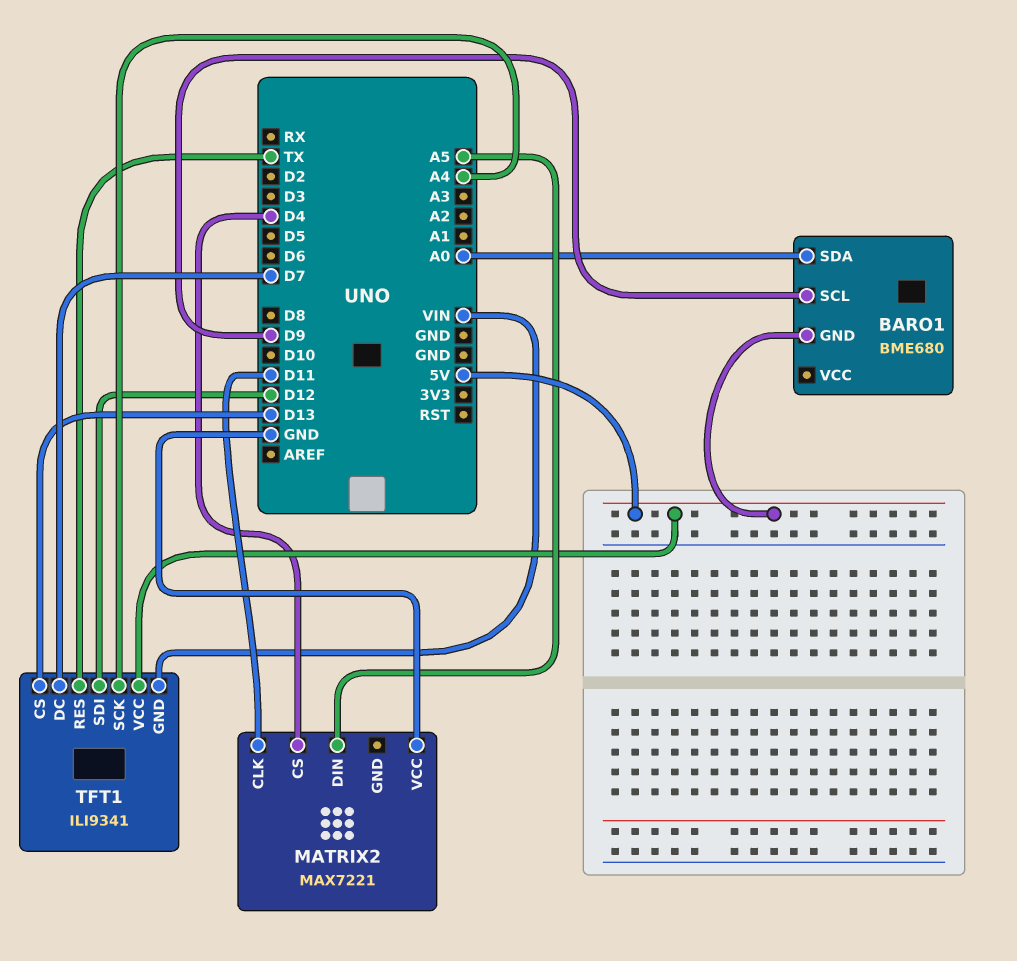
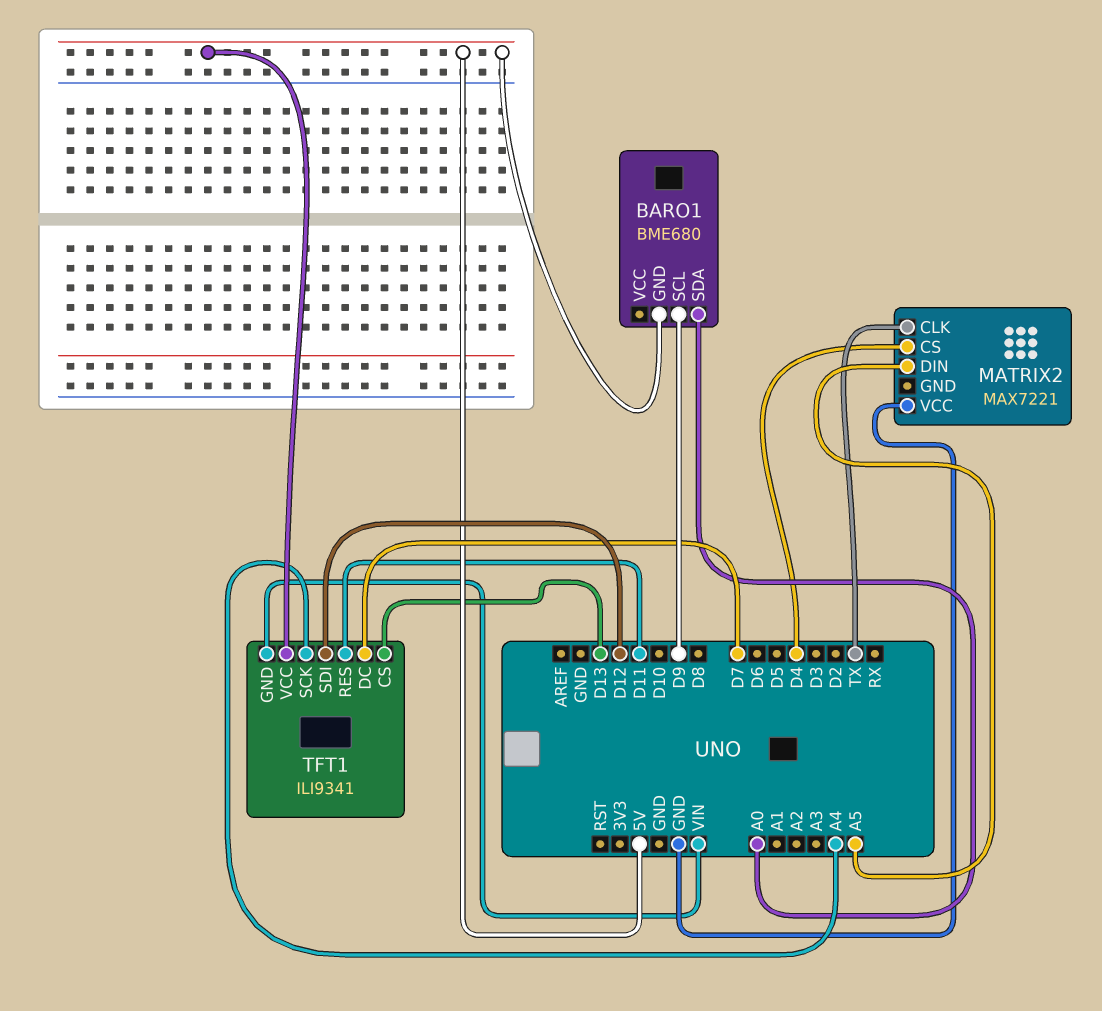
MATRIX2 pin CLK: D11 -> TX
TFT1 pin RES: TX -> D11

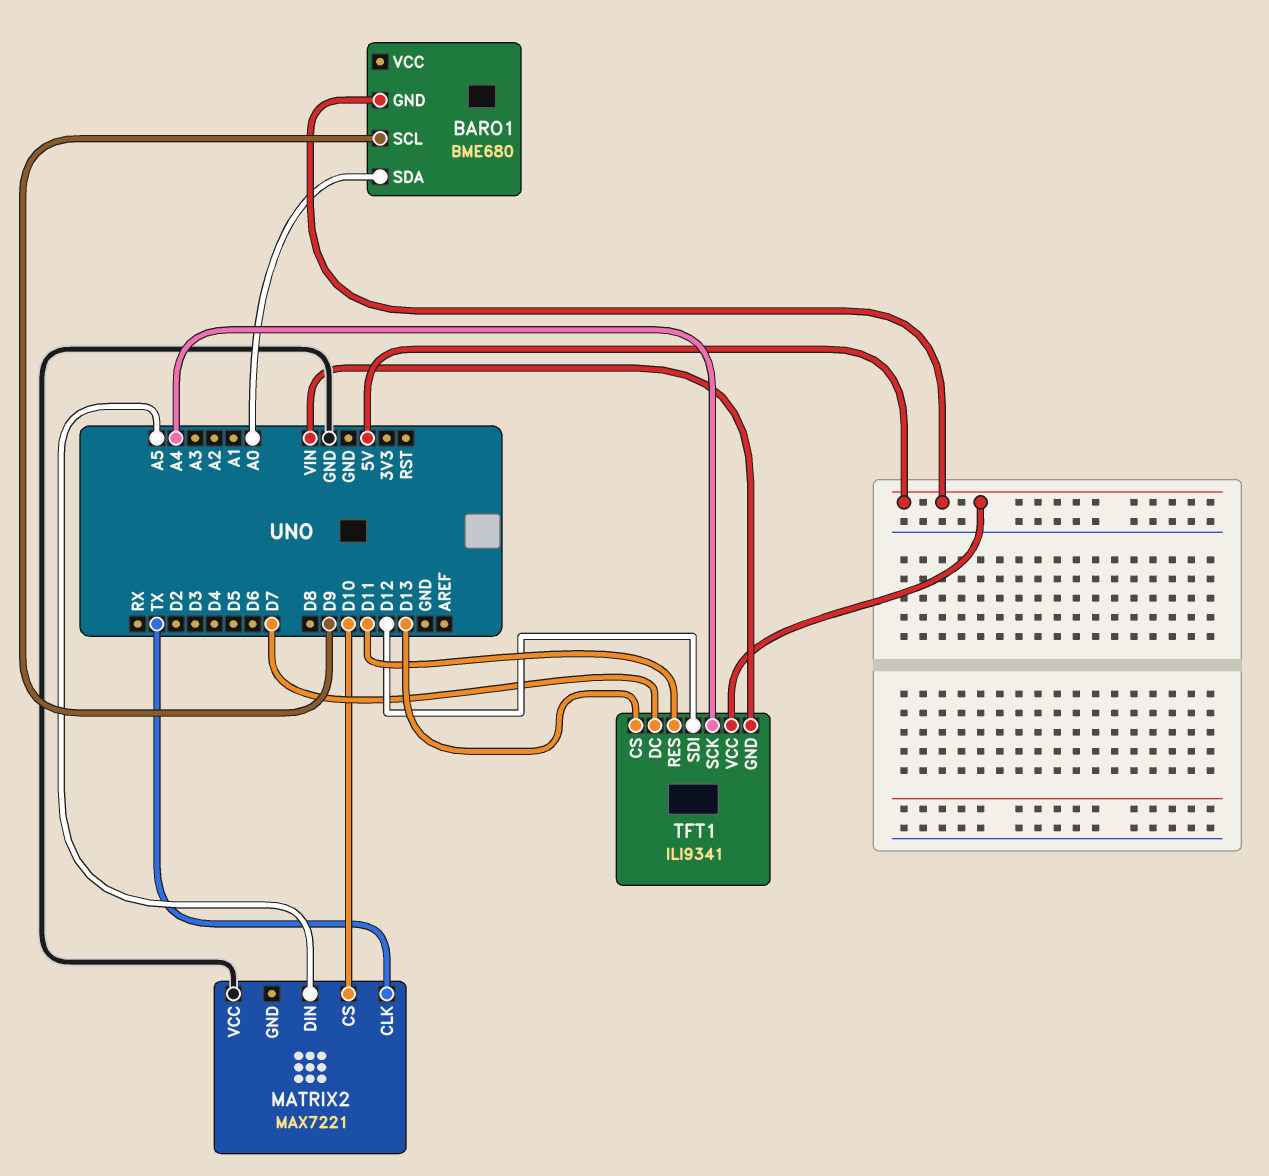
MATRIX2 pin CS: D4 -> D10

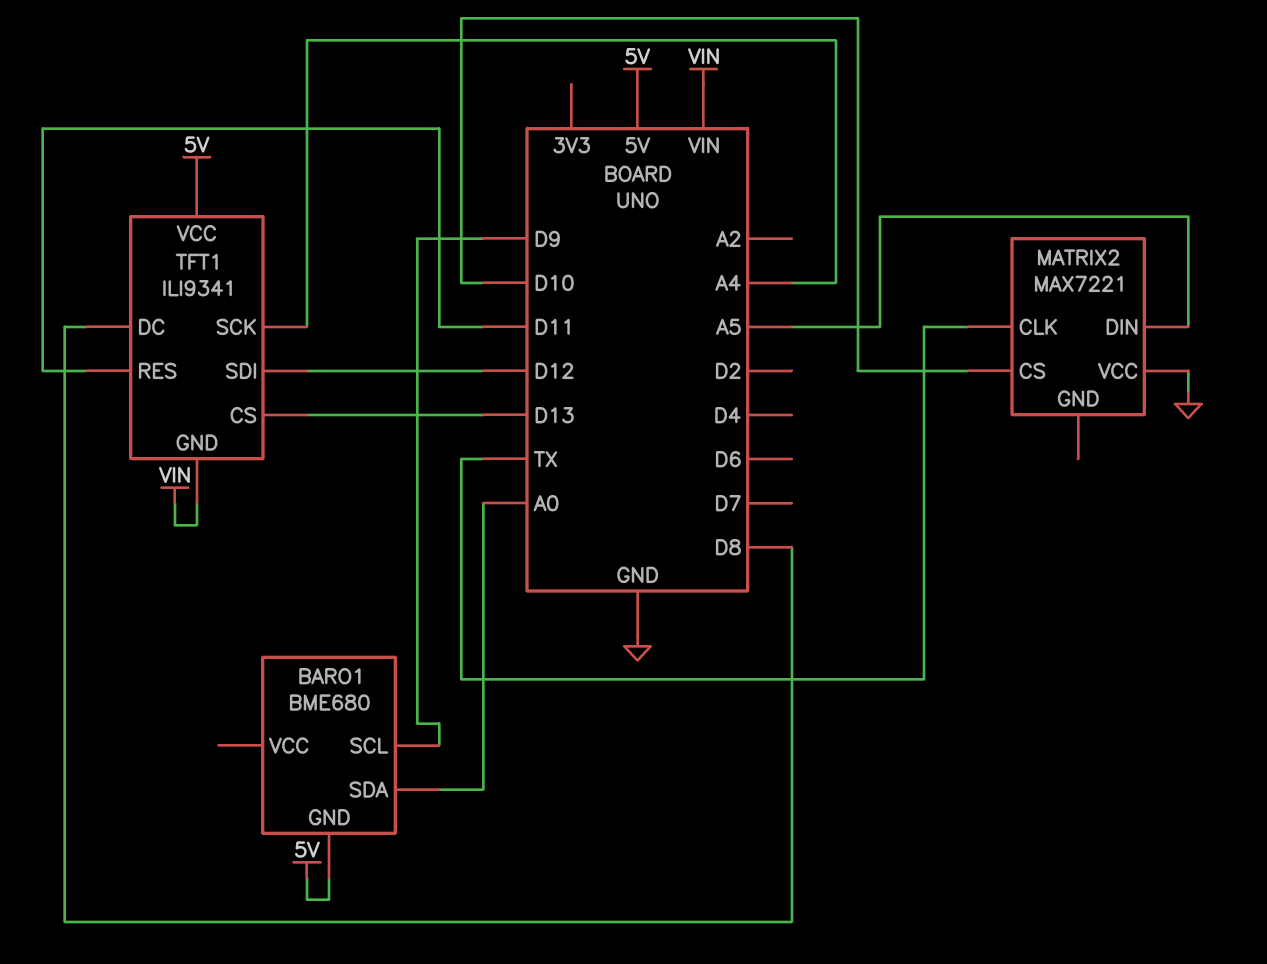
TFT1 pin DC: D7 -> D8

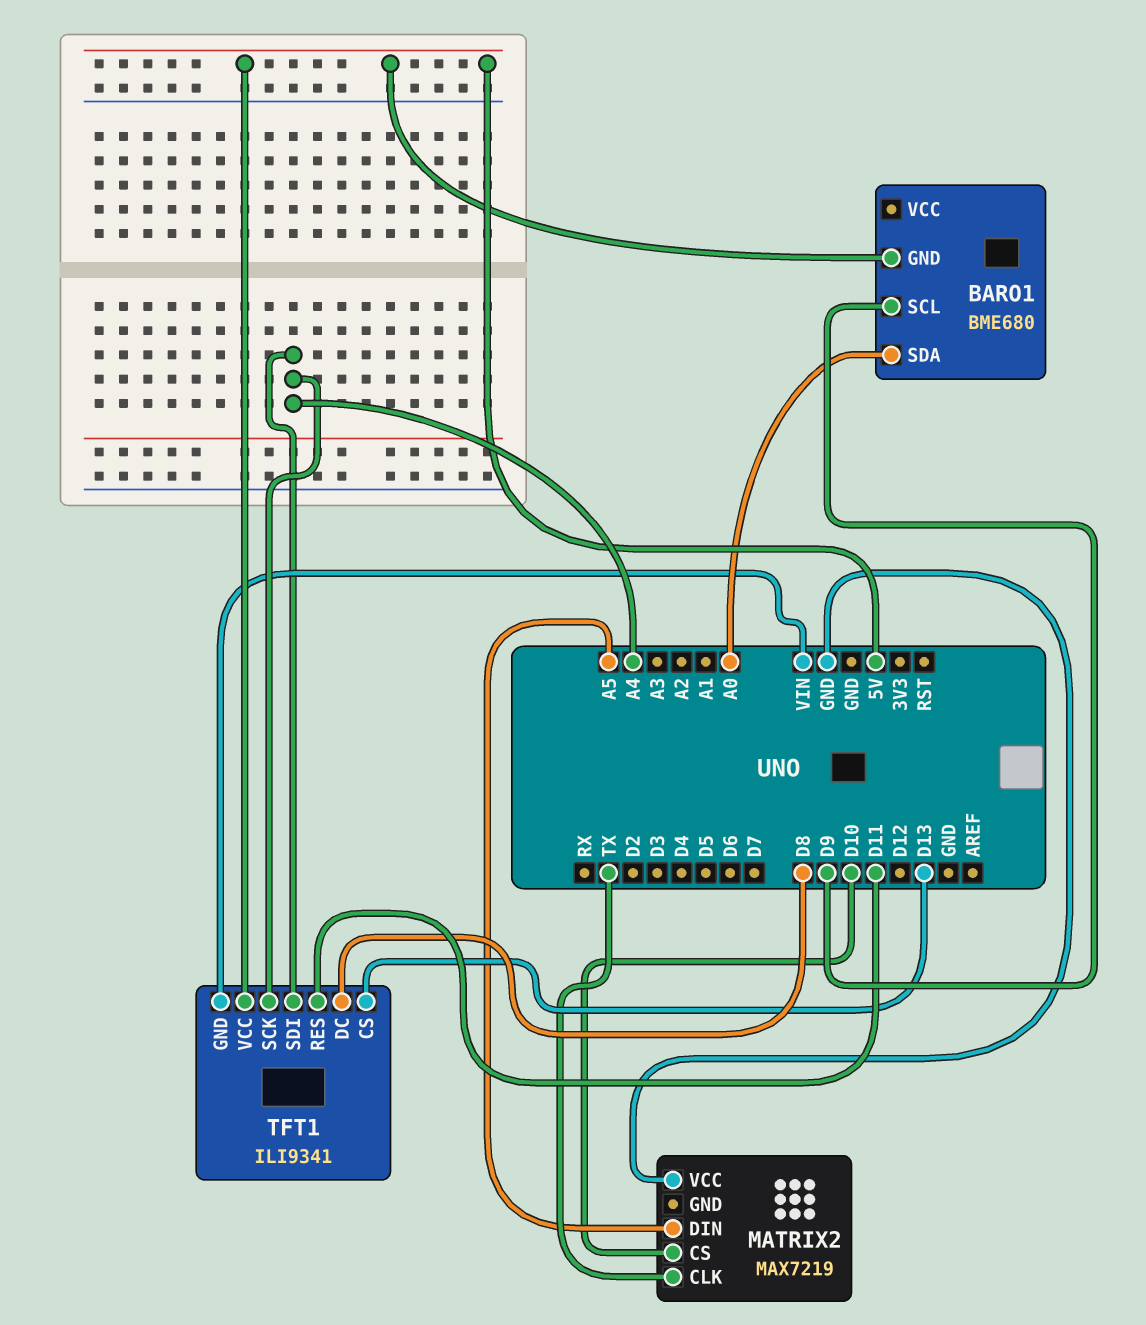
MATRIX2: MAX7221 -> MAX7219
TFT1 pin SDI: D12 -> A4

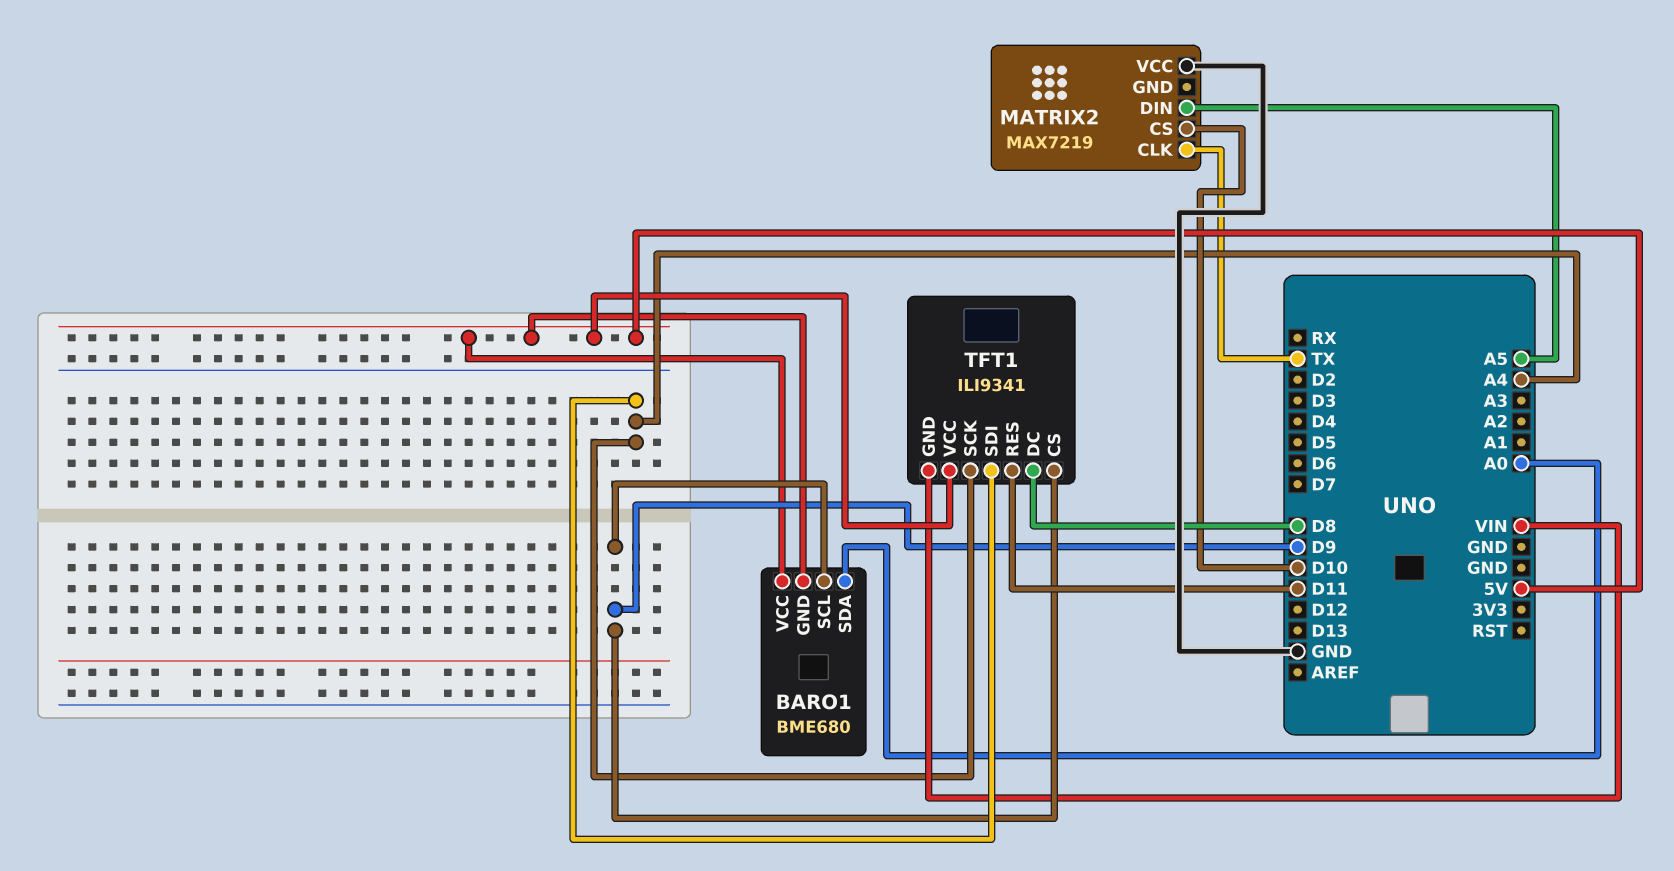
BARO1 pin VCC: none -> 5V
TFT1 pin CS: D13 -> D9

